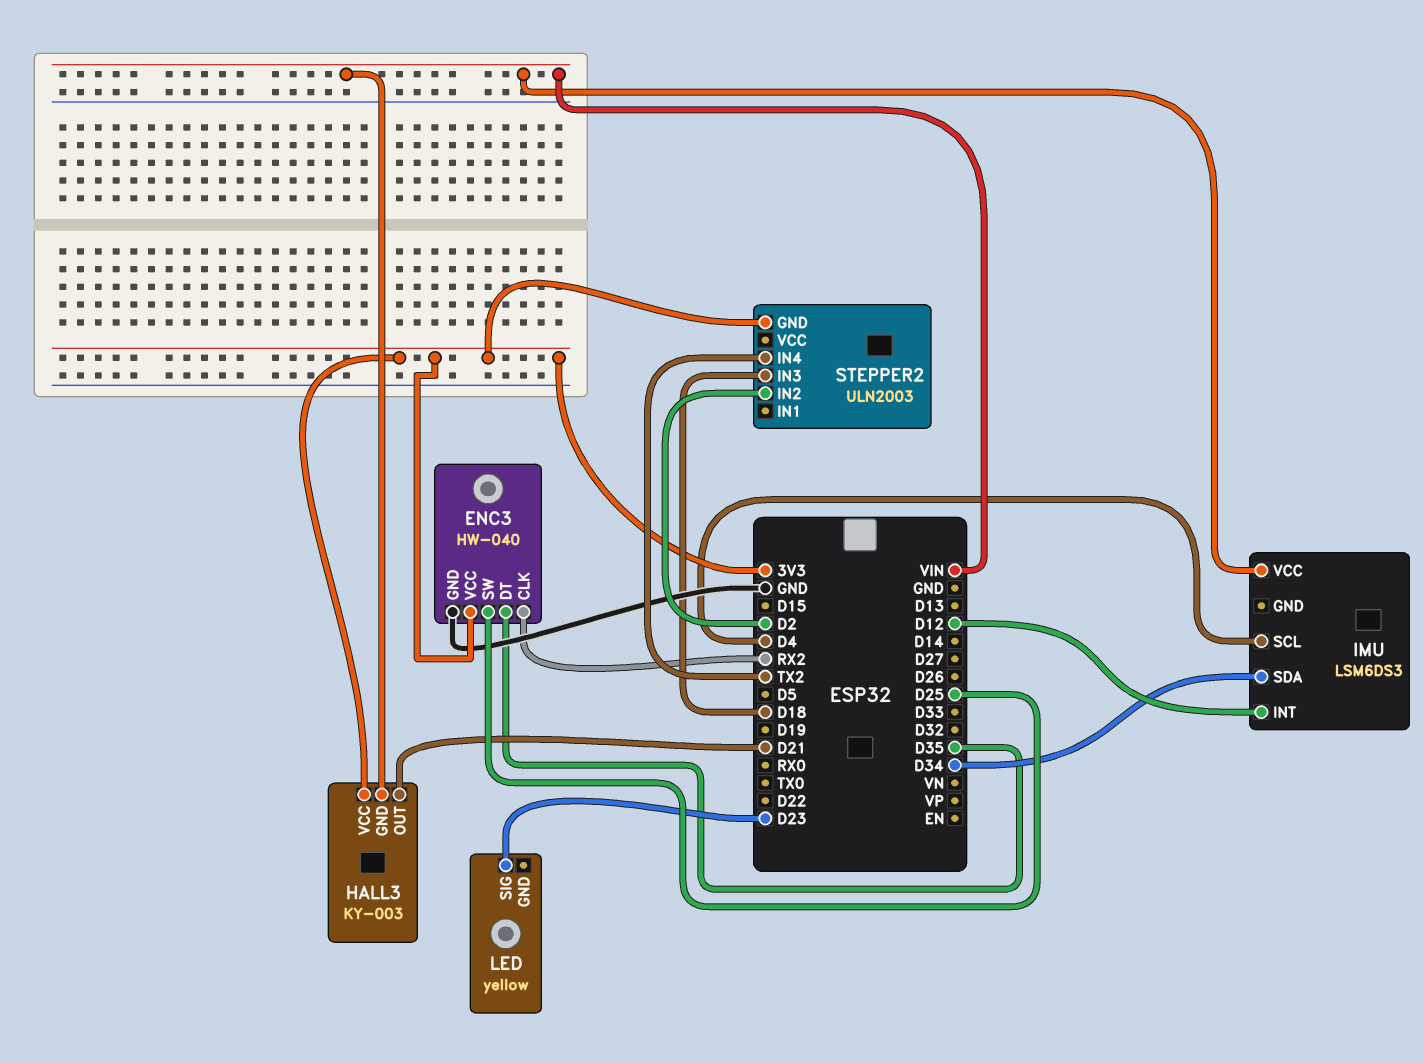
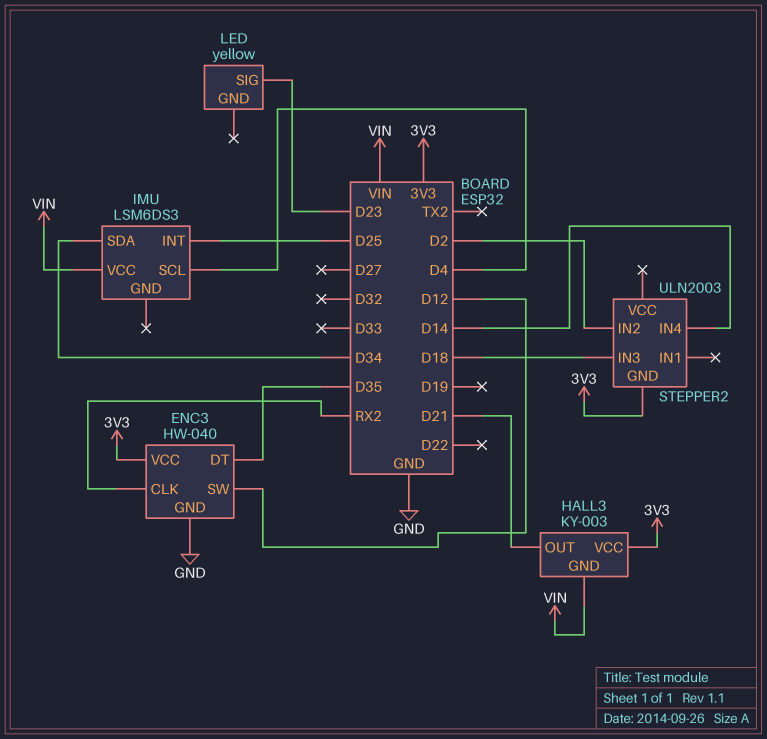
ENC3 pin SW: D25 -> D12
IMU pin INT: D12 -> D25
STEPPER2 pin IN4: TX2 -> D14

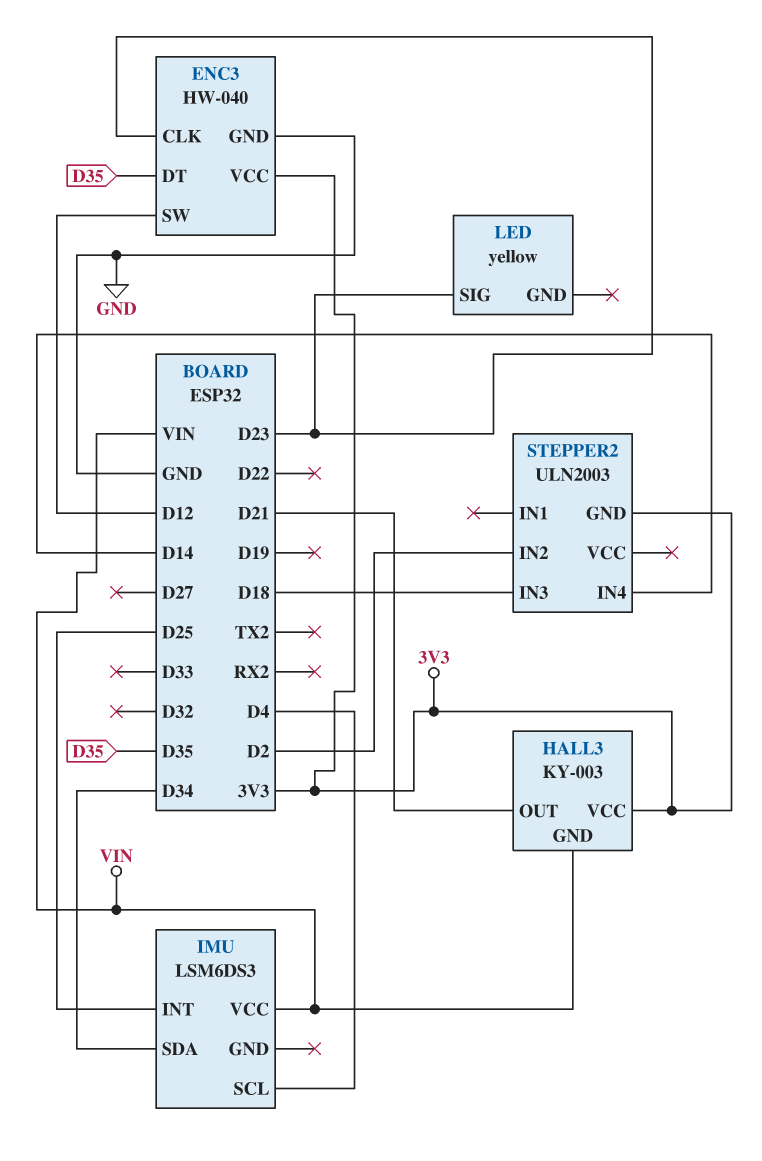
ENC3 pin CLK: RX2 -> D23

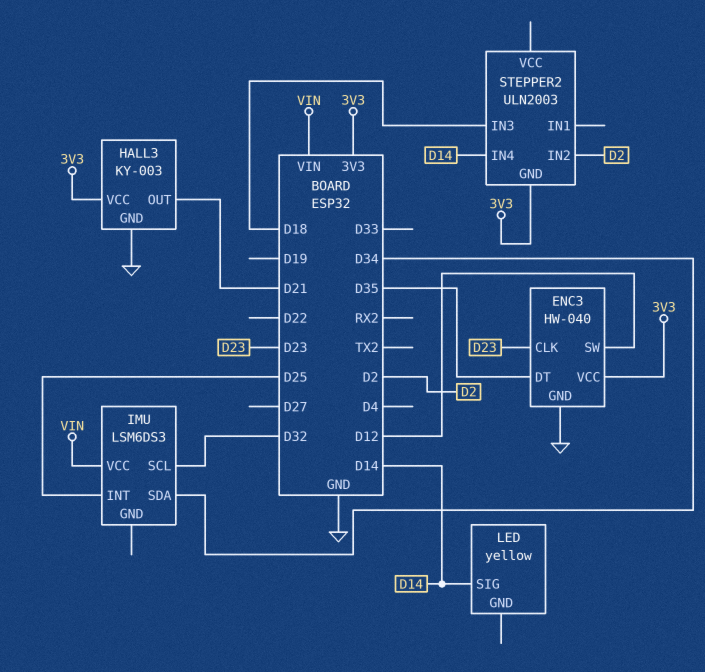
HALL3 pin GND: VIN -> GND
IMU pin SCL: D4 -> D32
LED pin SIG: D23 -> D14

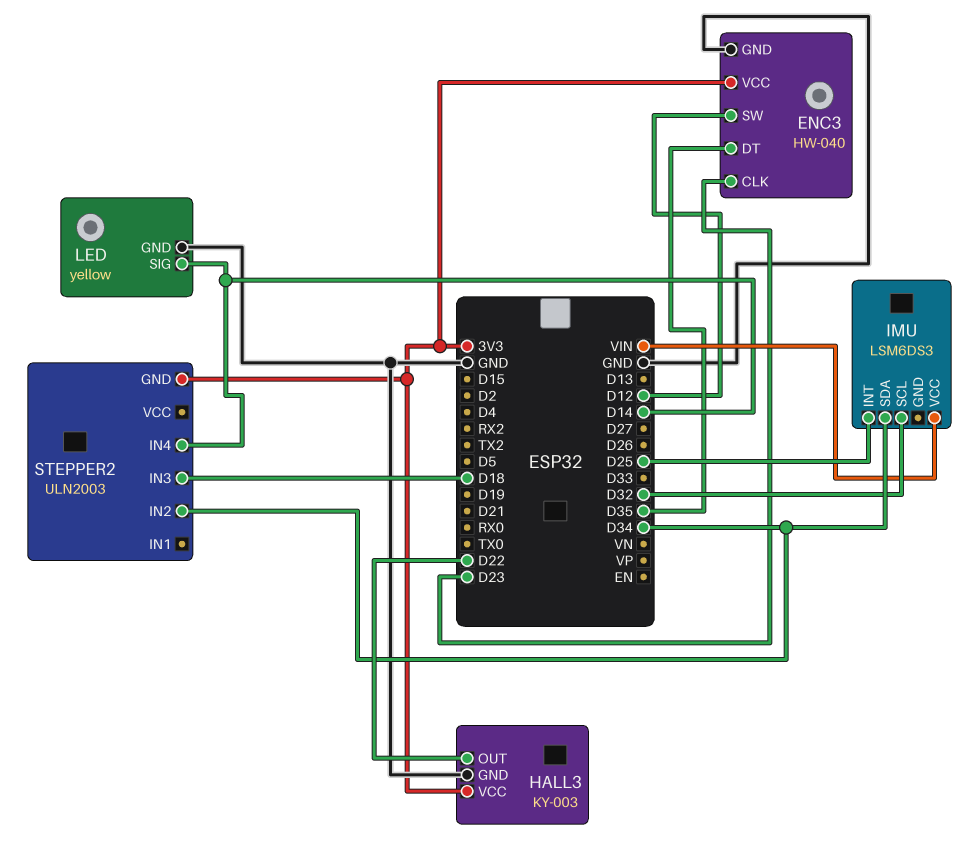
HALL3 pin OUT: D21 -> D22
LED pin GND: none -> GND
STEPPER2 pin IN2: D2 -> D34

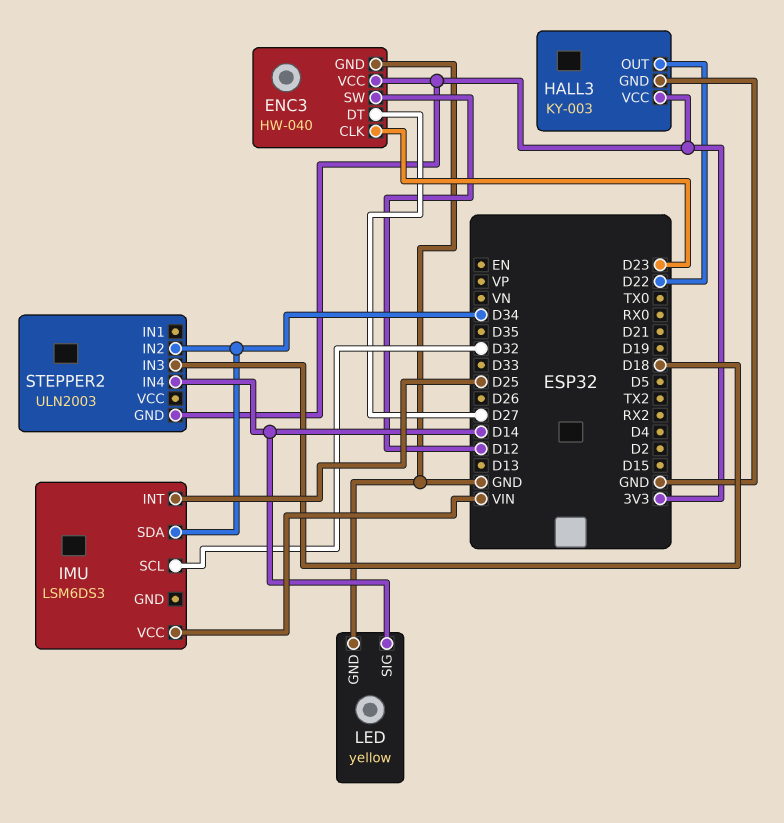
ENC3 pin DT: D35 -> D27

